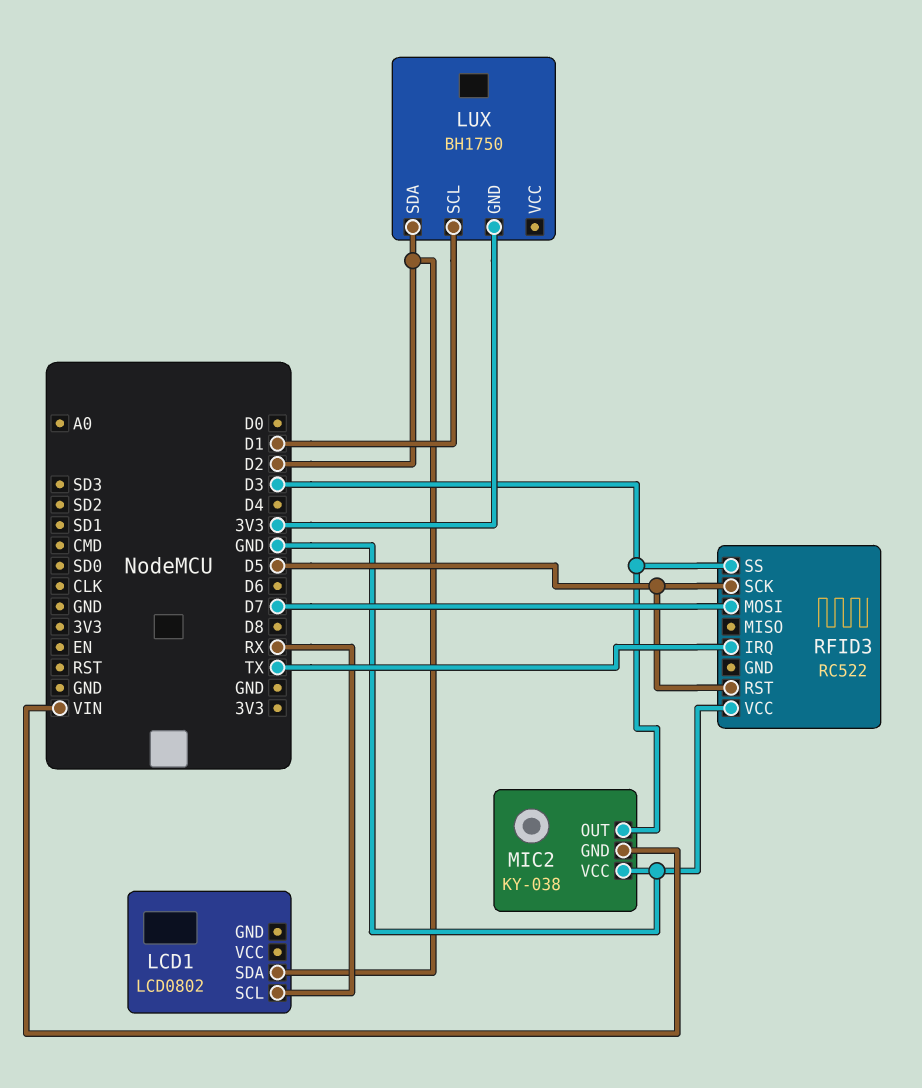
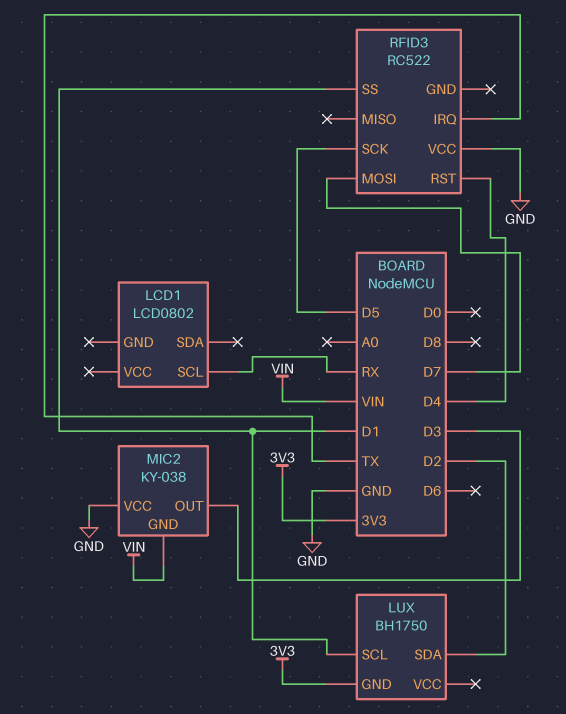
LCD1 pin SDA: D2 -> none
RFID3 pin RST: D5 -> D4
RFID3 pin SS: D3 -> D1

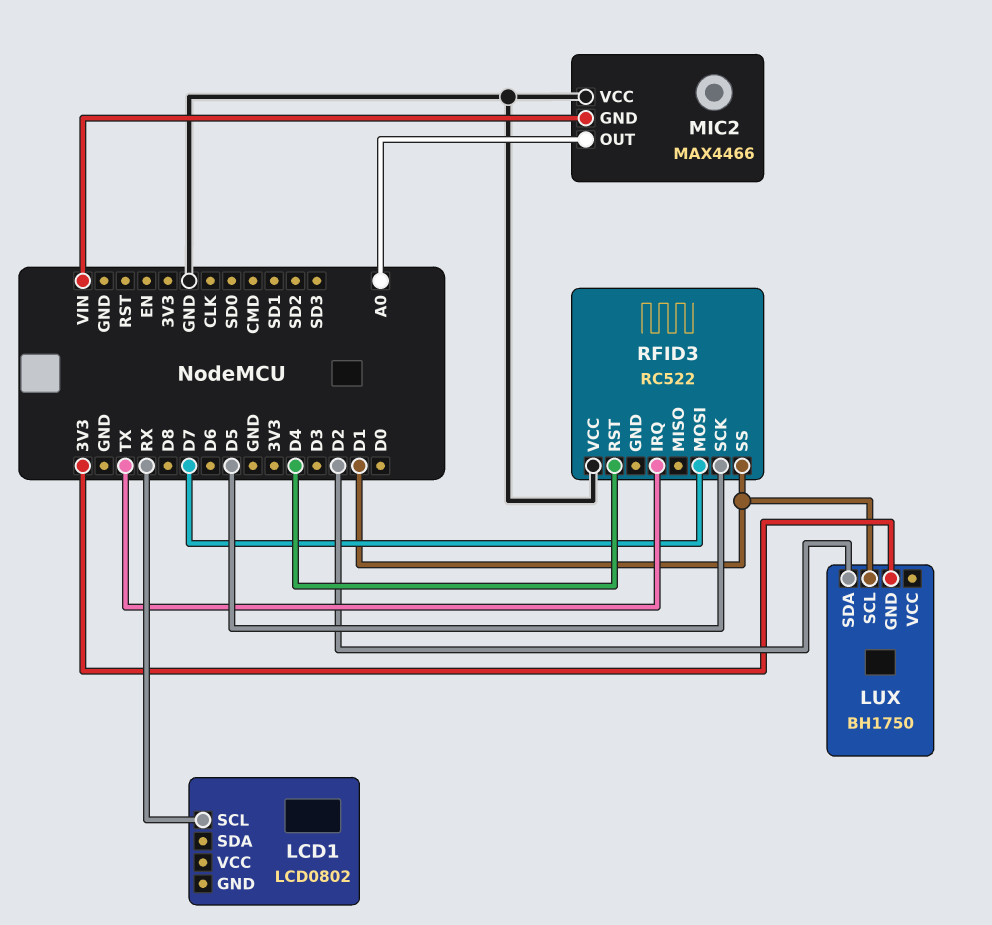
MIC2: KY-038 -> MAX4466
MIC2 pin OUT: D3 -> A0

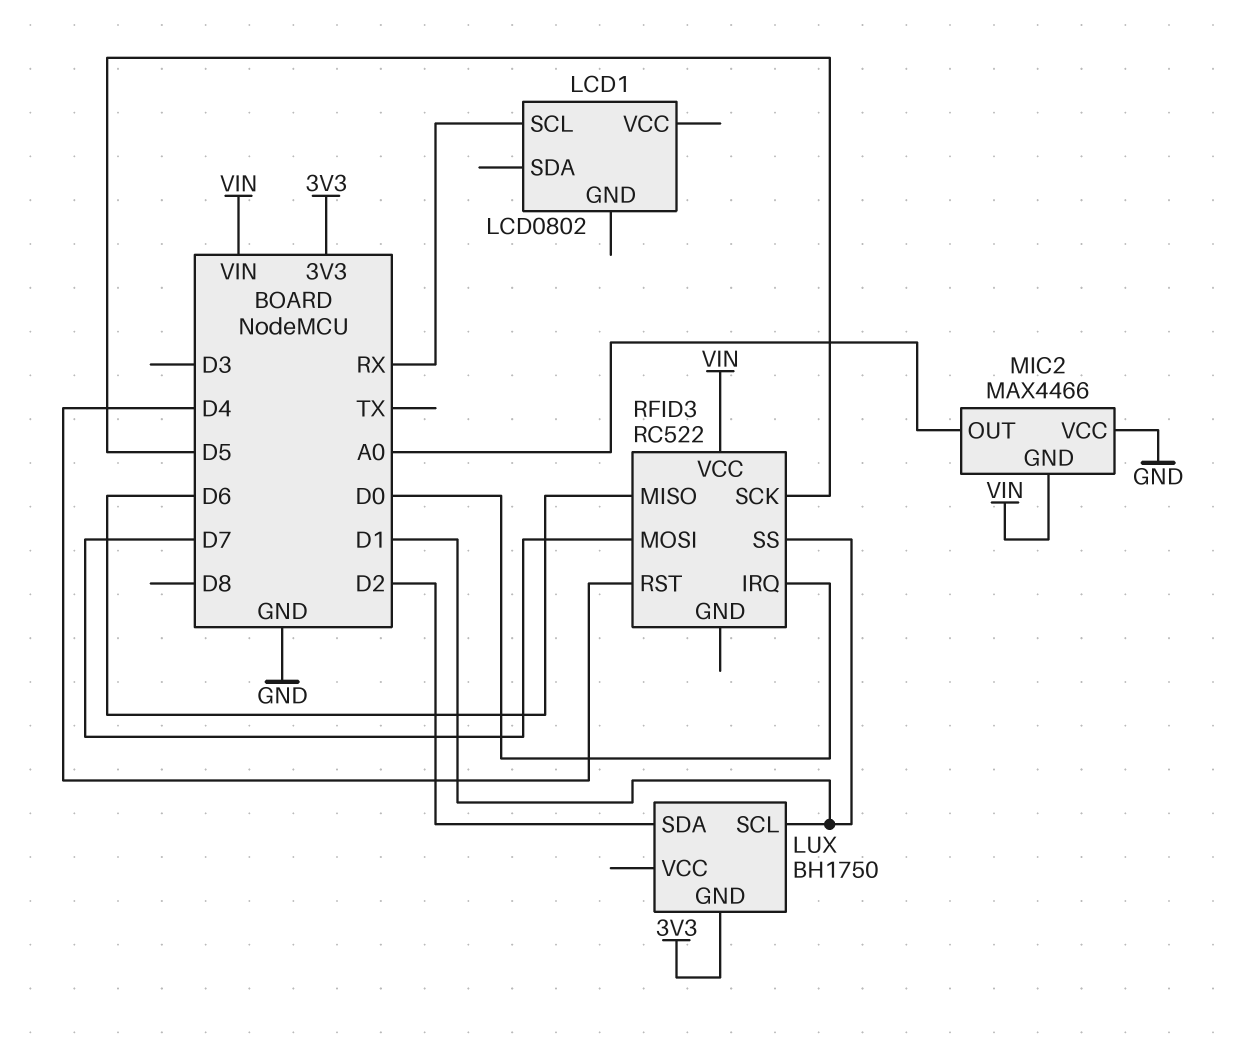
RFID3 pin IRQ: TX -> D0
RFID3 pin MISO: none -> D6
RFID3 pin VCC: GND -> VIN

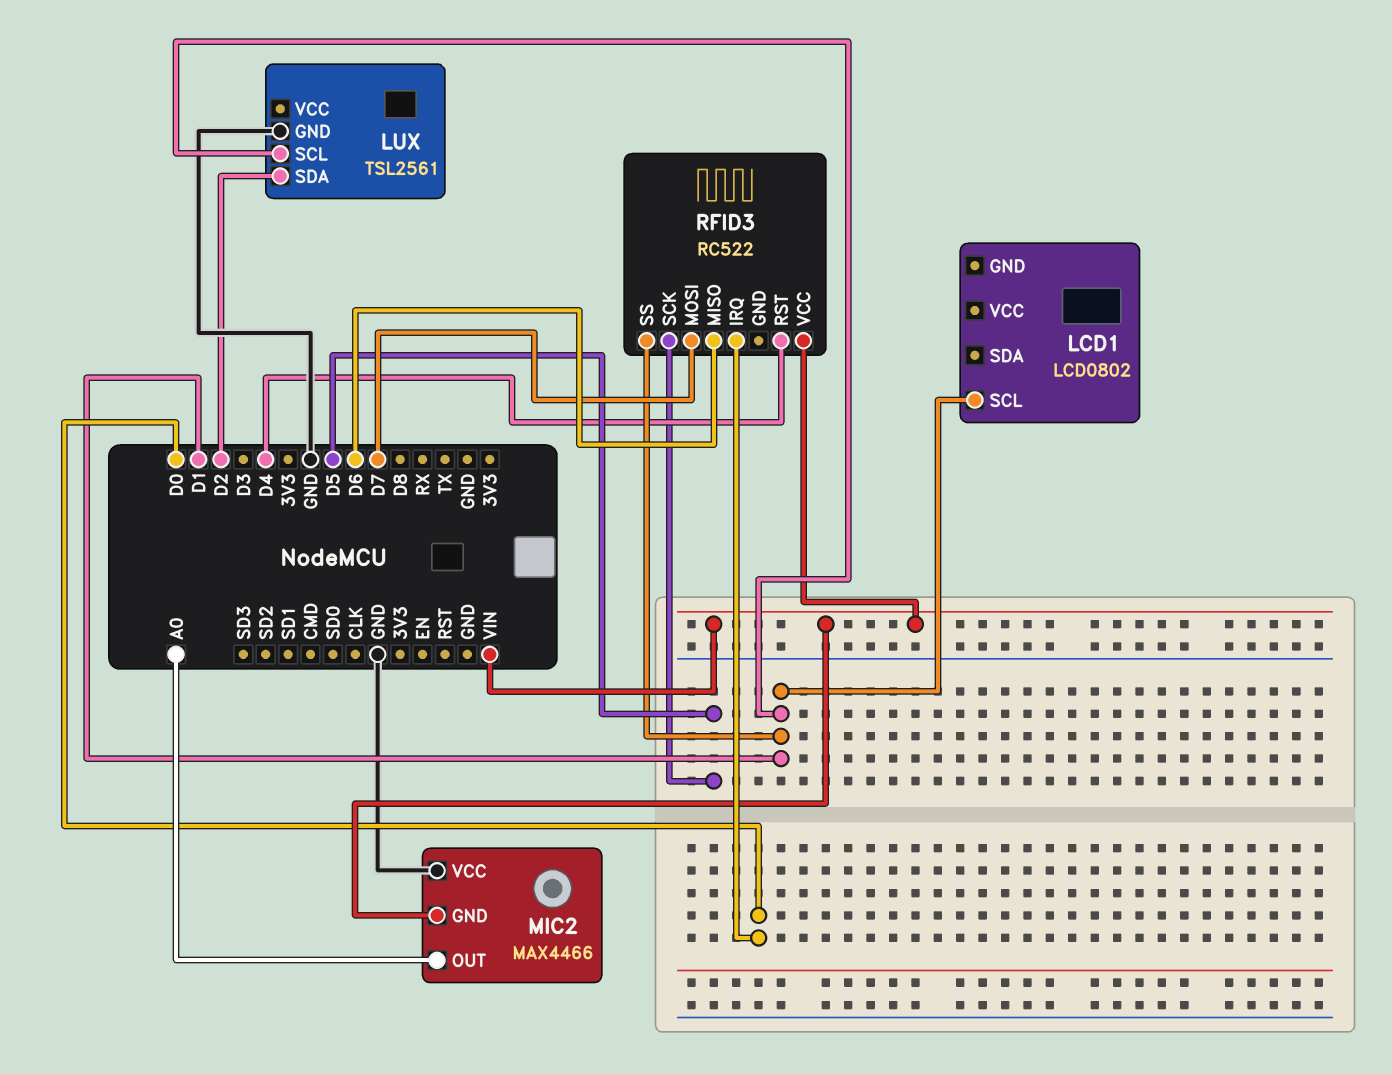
LCD1 pin SCL: RX -> D1
LUX: BH1750 -> TSL2561
LUX pin GND: 3V3 -> GND

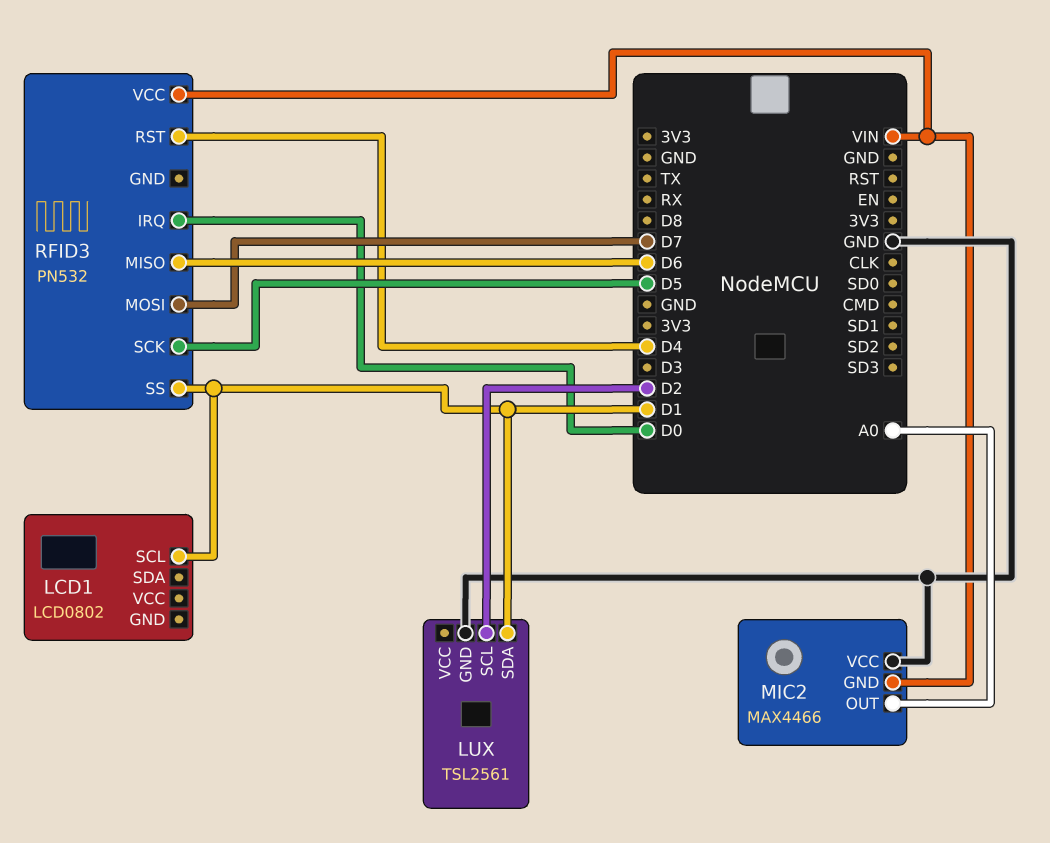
LUX pin SCL: D1 -> D2
LUX pin SDA: D2 -> D1
RFID3: RC522 -> PN532

